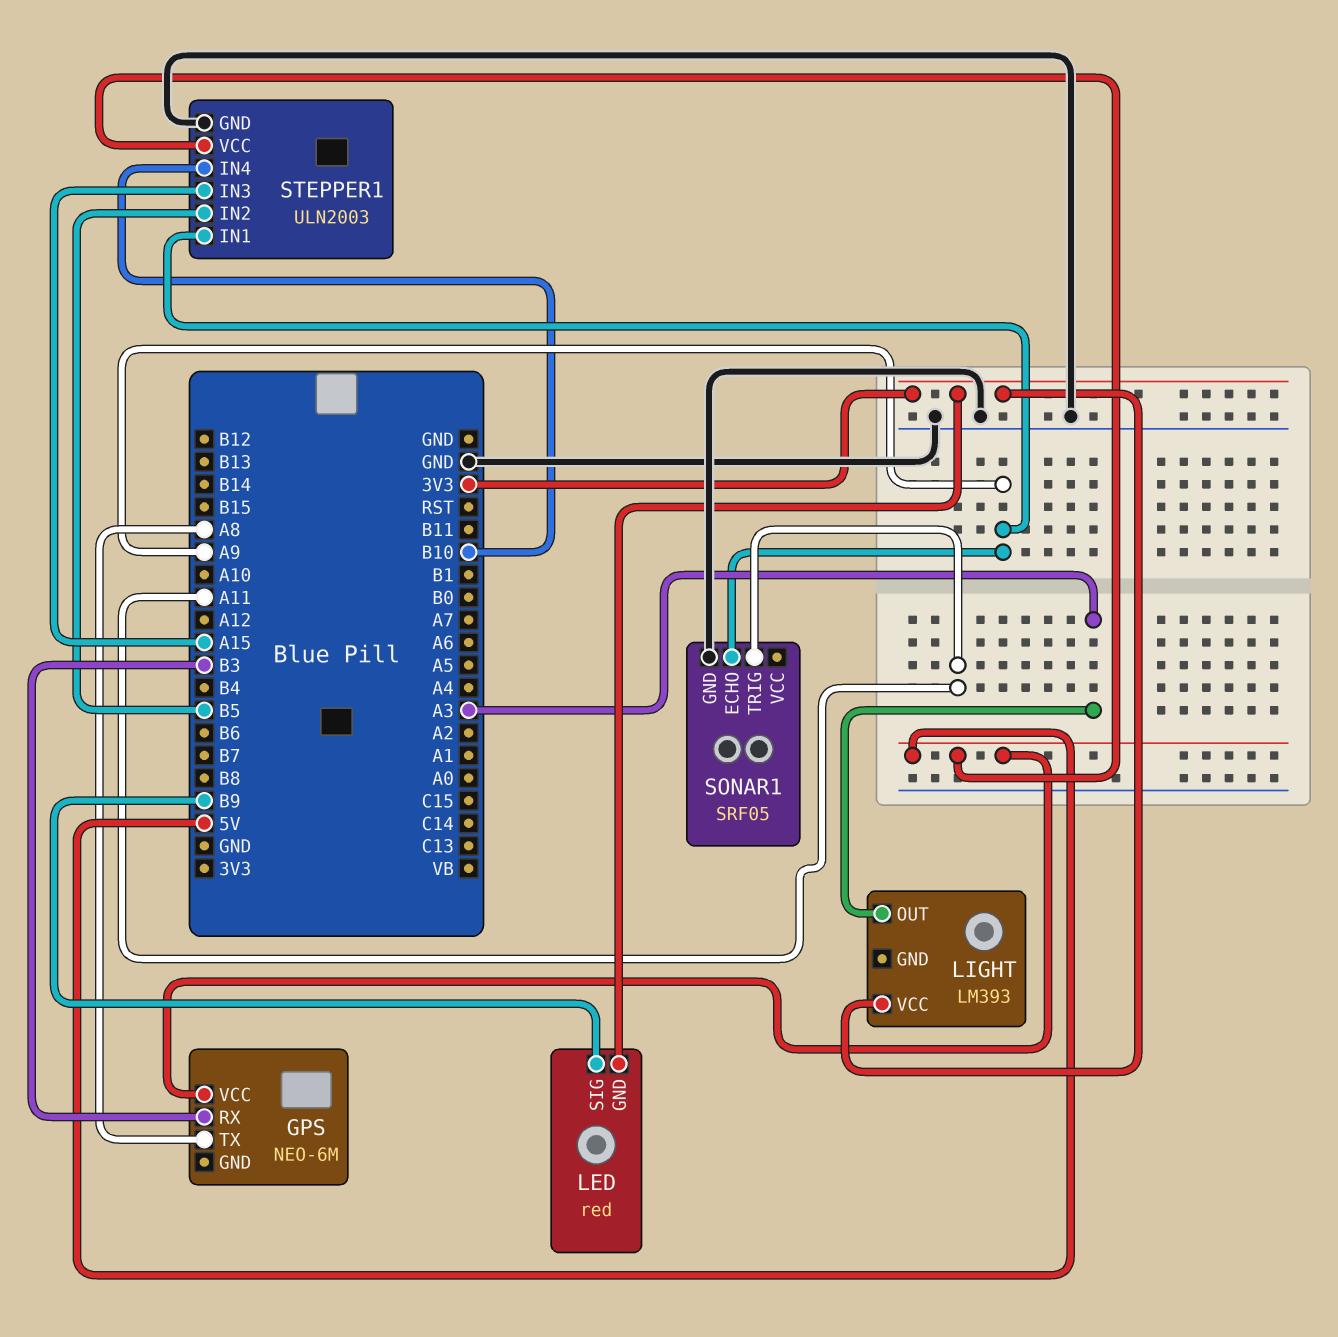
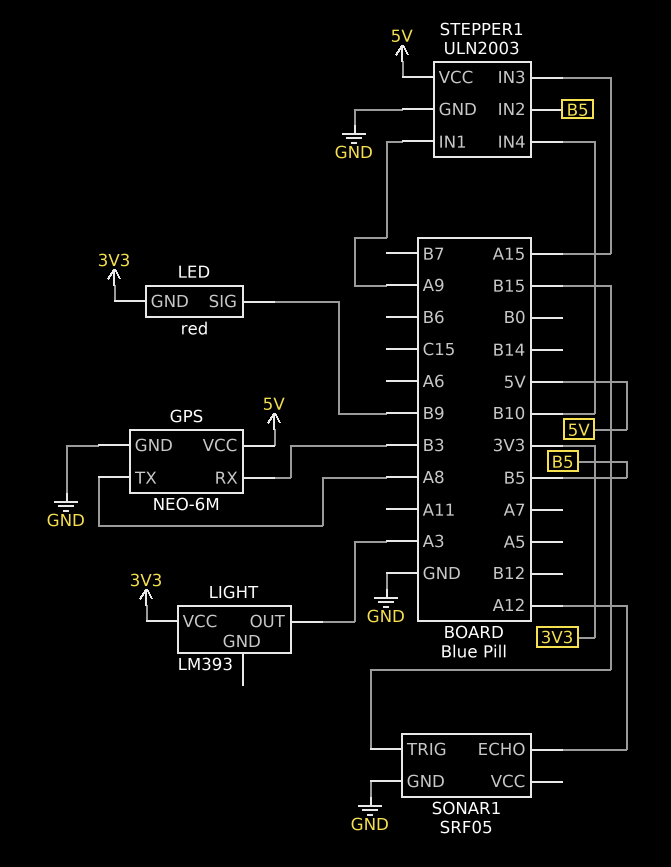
GPS pin GND: none -> GND
SONAR1 pin ECHO: A9 -> A12
SONAR1 pin TRIG: A11 -> B15

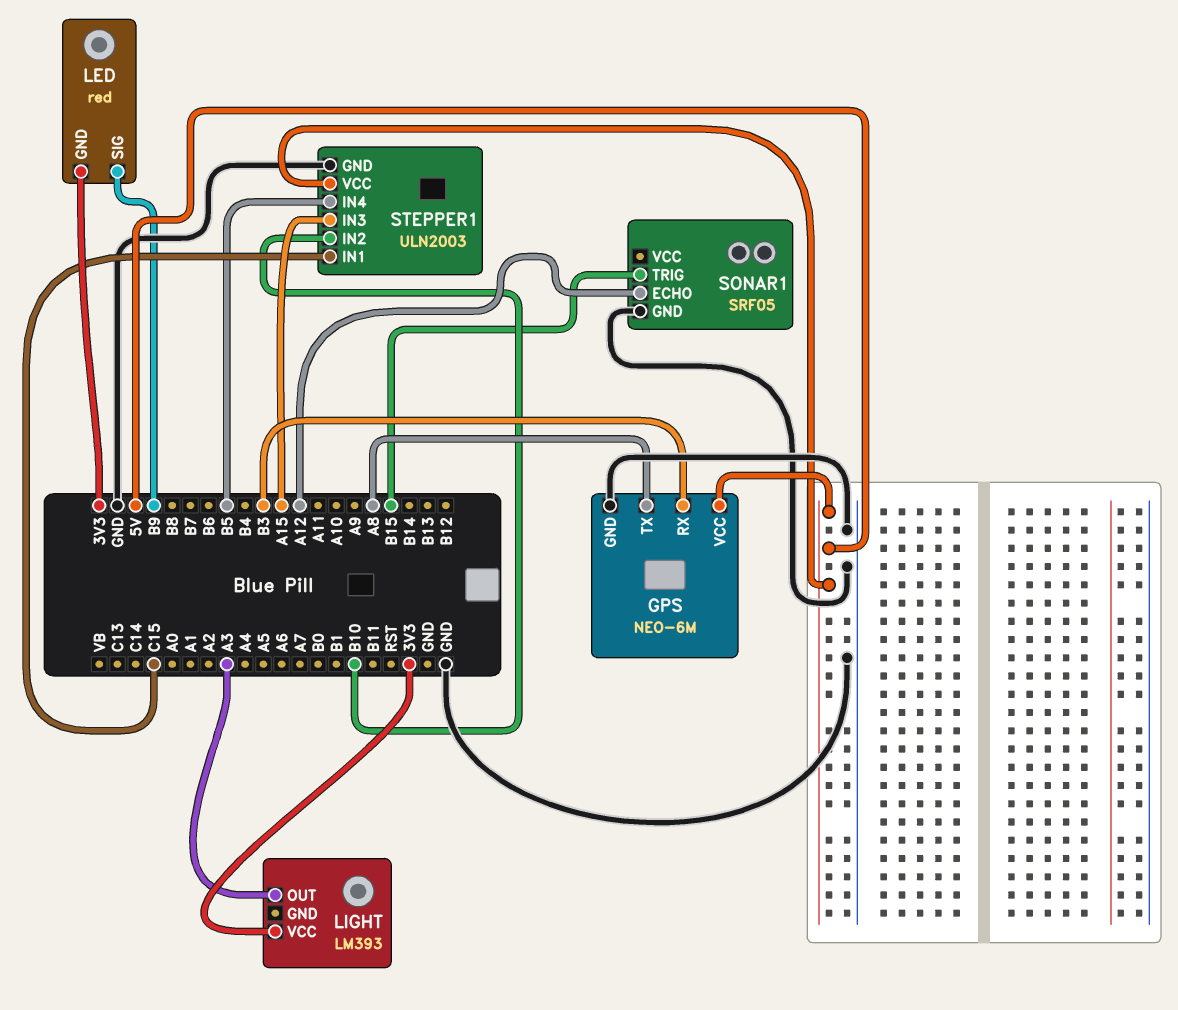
STEPPER1 pin IN1: A9 -> C15
STEPPER1 pin IN2: B5 -> B10
STEPPER1 pin IN4: B10 -> B5

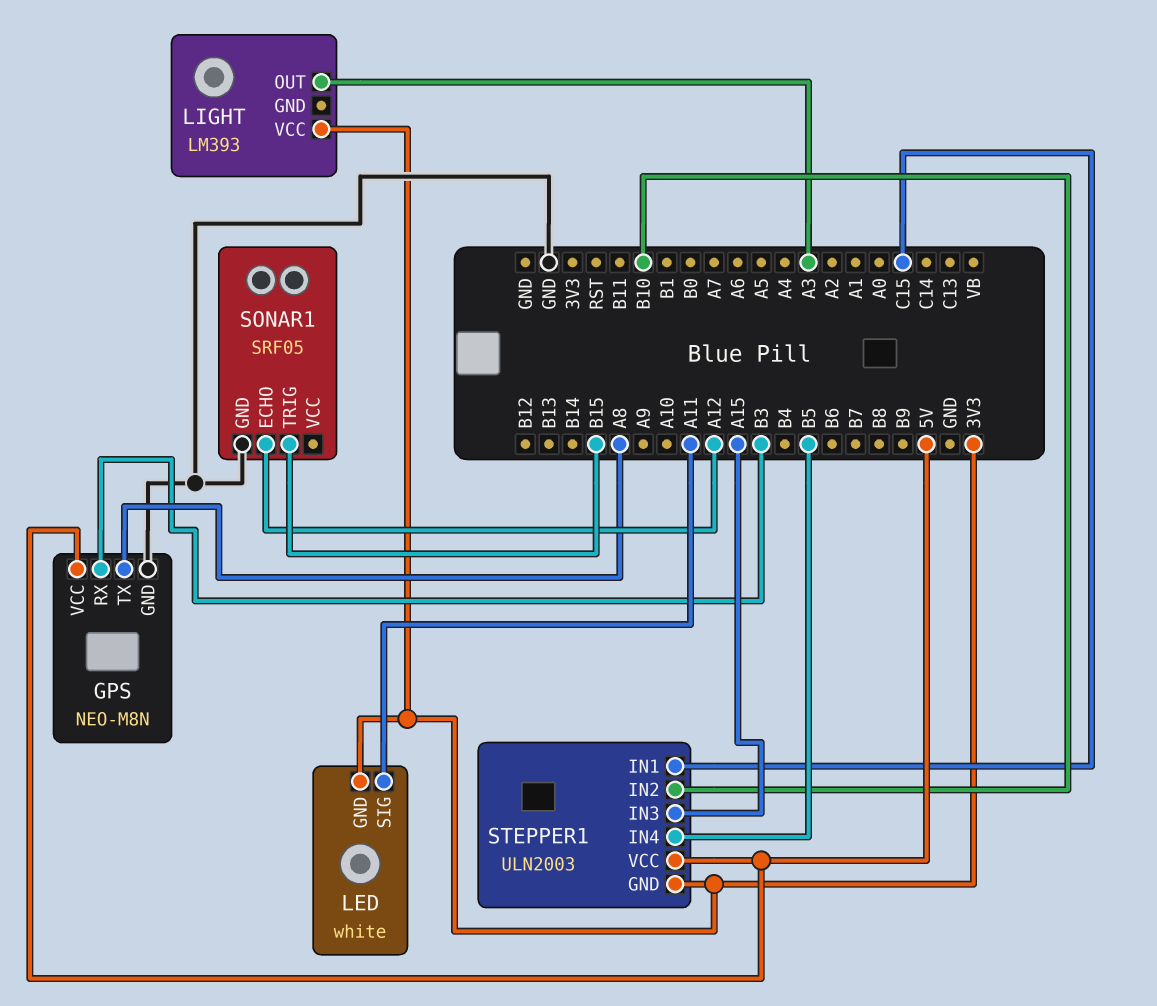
GPS: NEO-6M -> NEO-M8N
LED: red -> white
LED pin SIG: B9 -> A11
STEPPER1 pin GND: GND -> 3V3

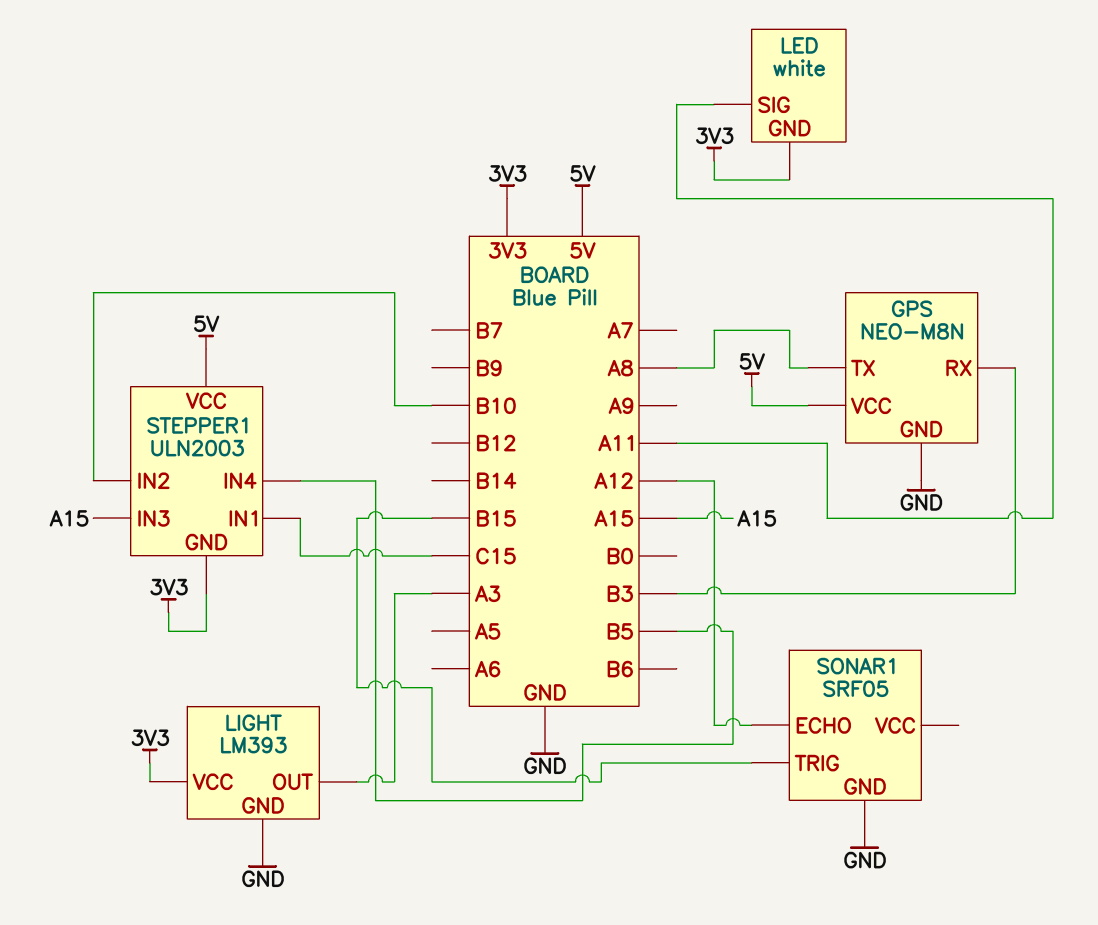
LIGHT pin GND: none -> GND

